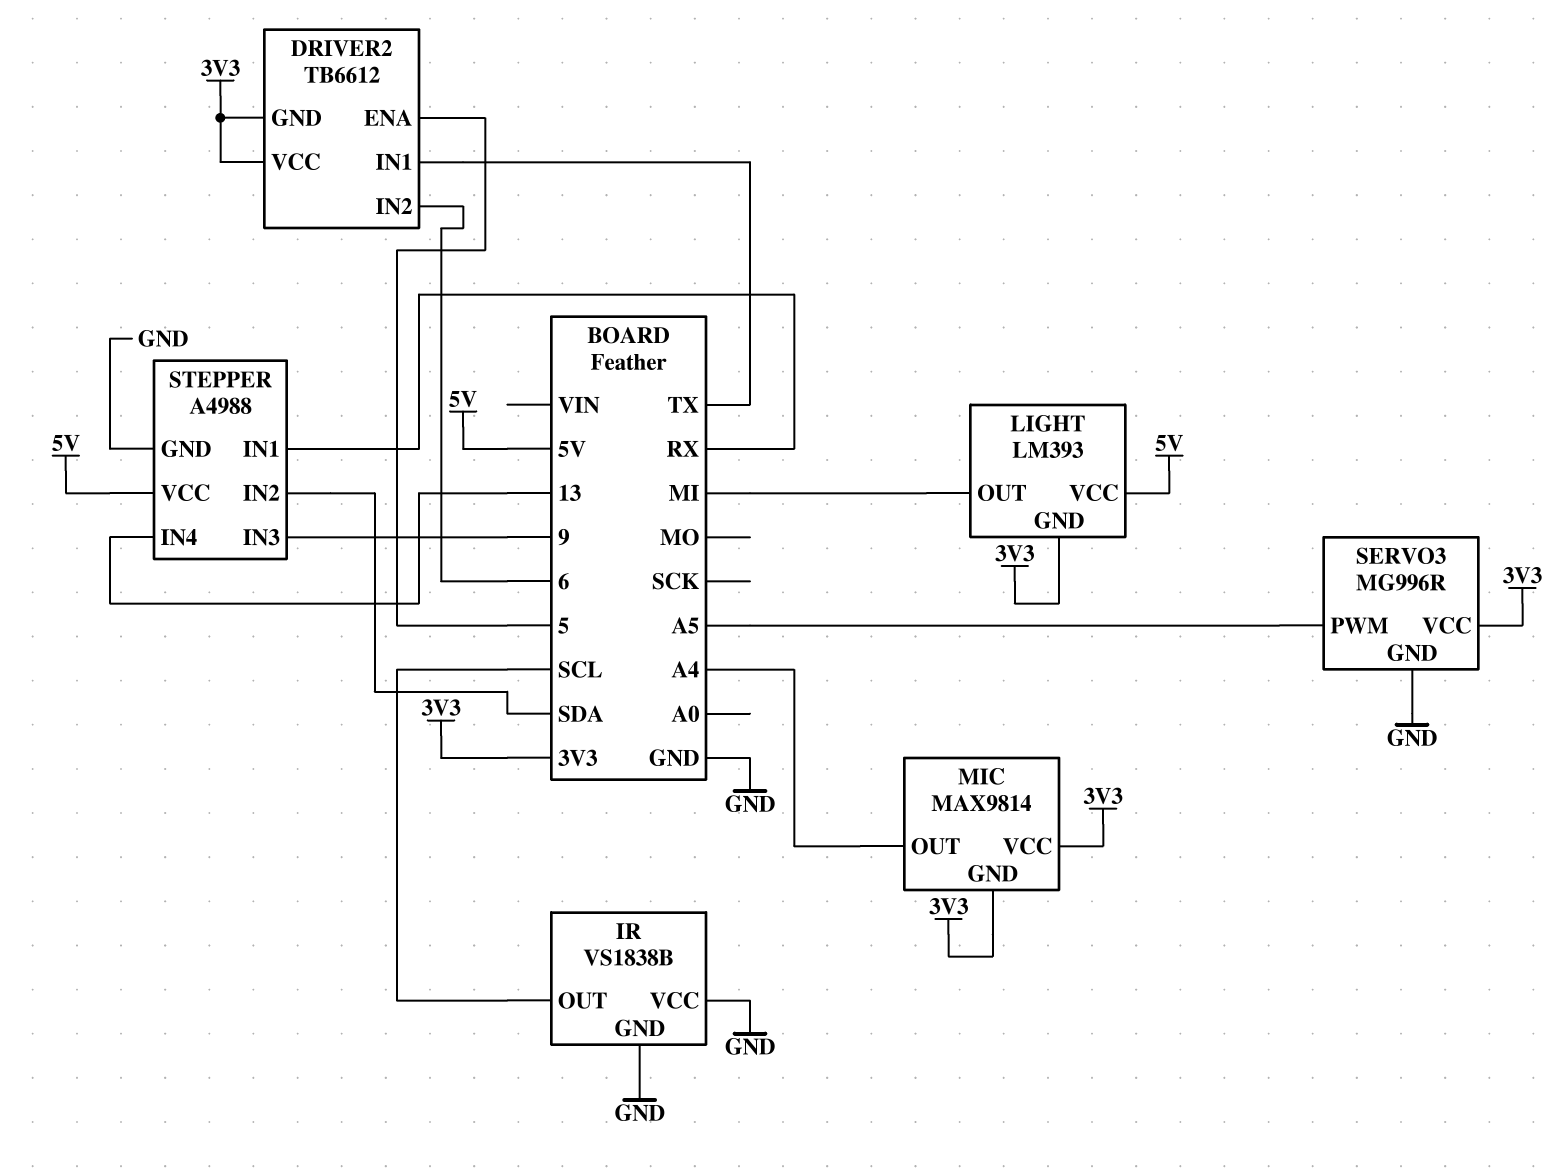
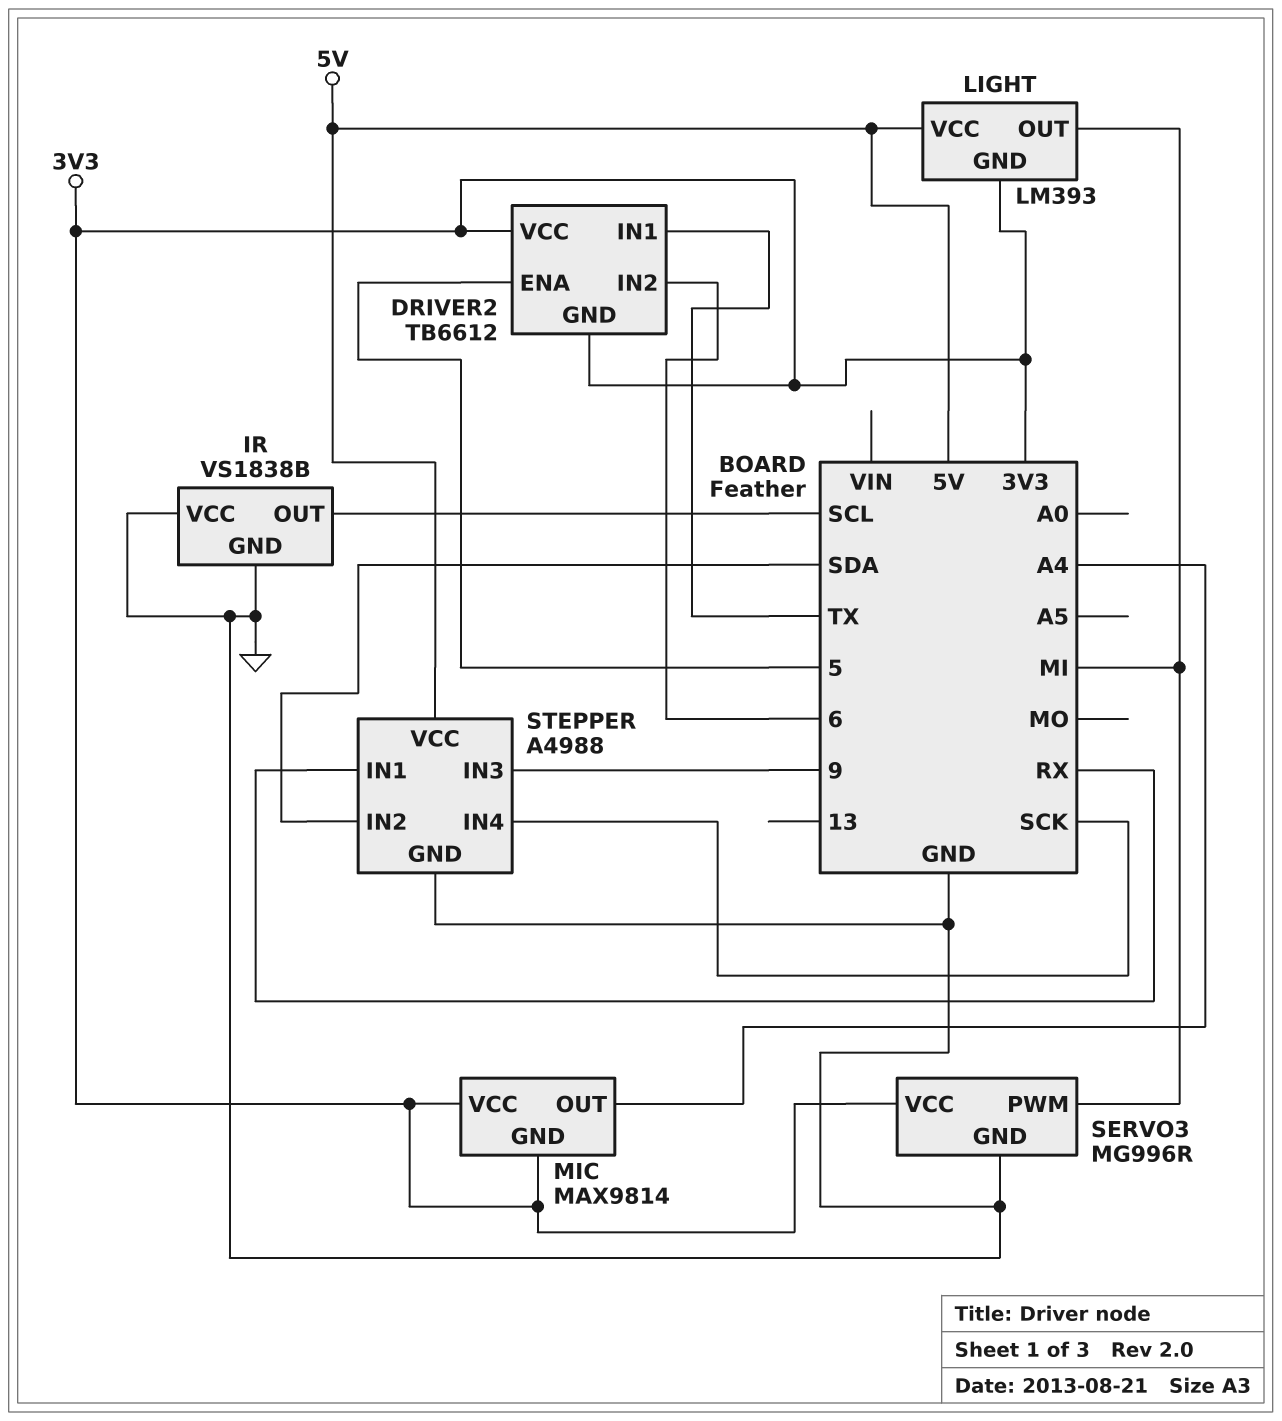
SERVO3 pin PWM: A5 -> MI
STEPPER pin IN4: 13 -> SCK

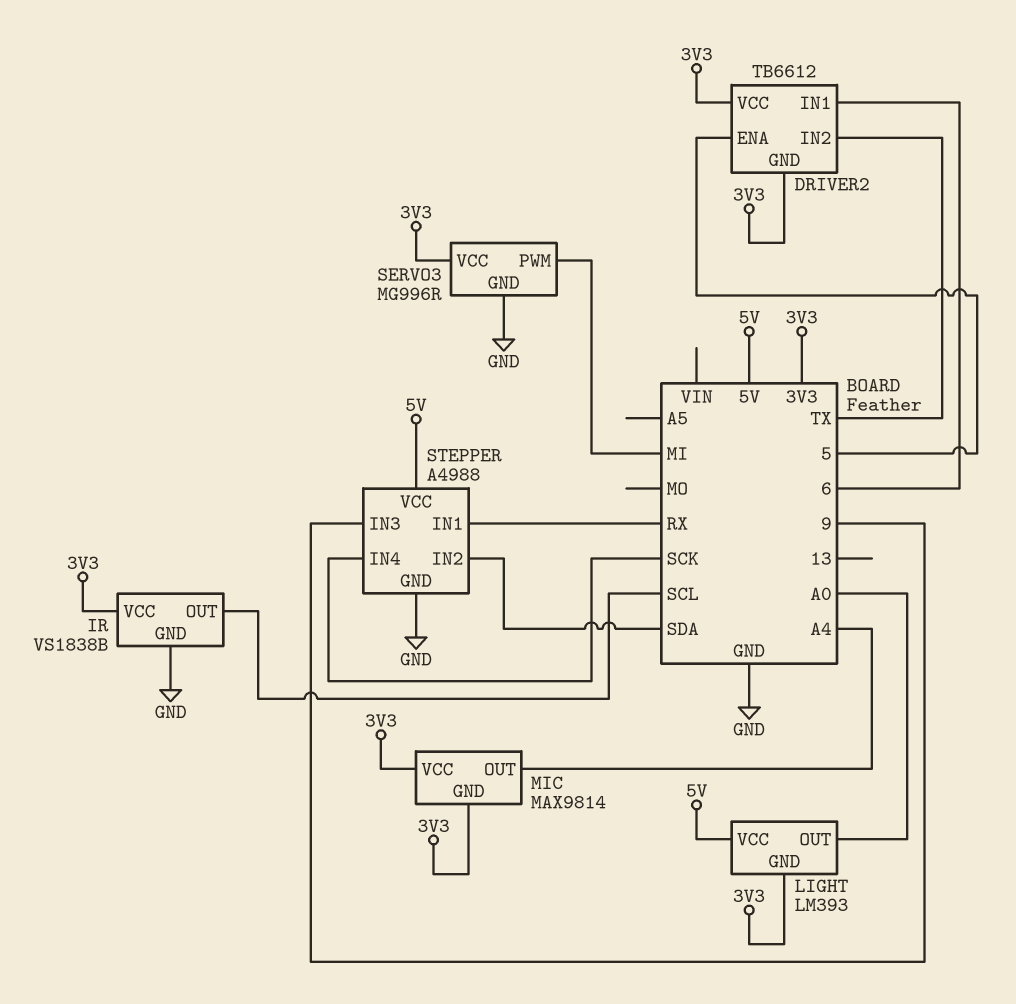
DRIVER2 pin IN1: TX -> 6
DRIVER2 pin IN2: 6 -> TX
IR pin VCC: GND -> 3V3
LIGHT pin OUT: MI -> A0

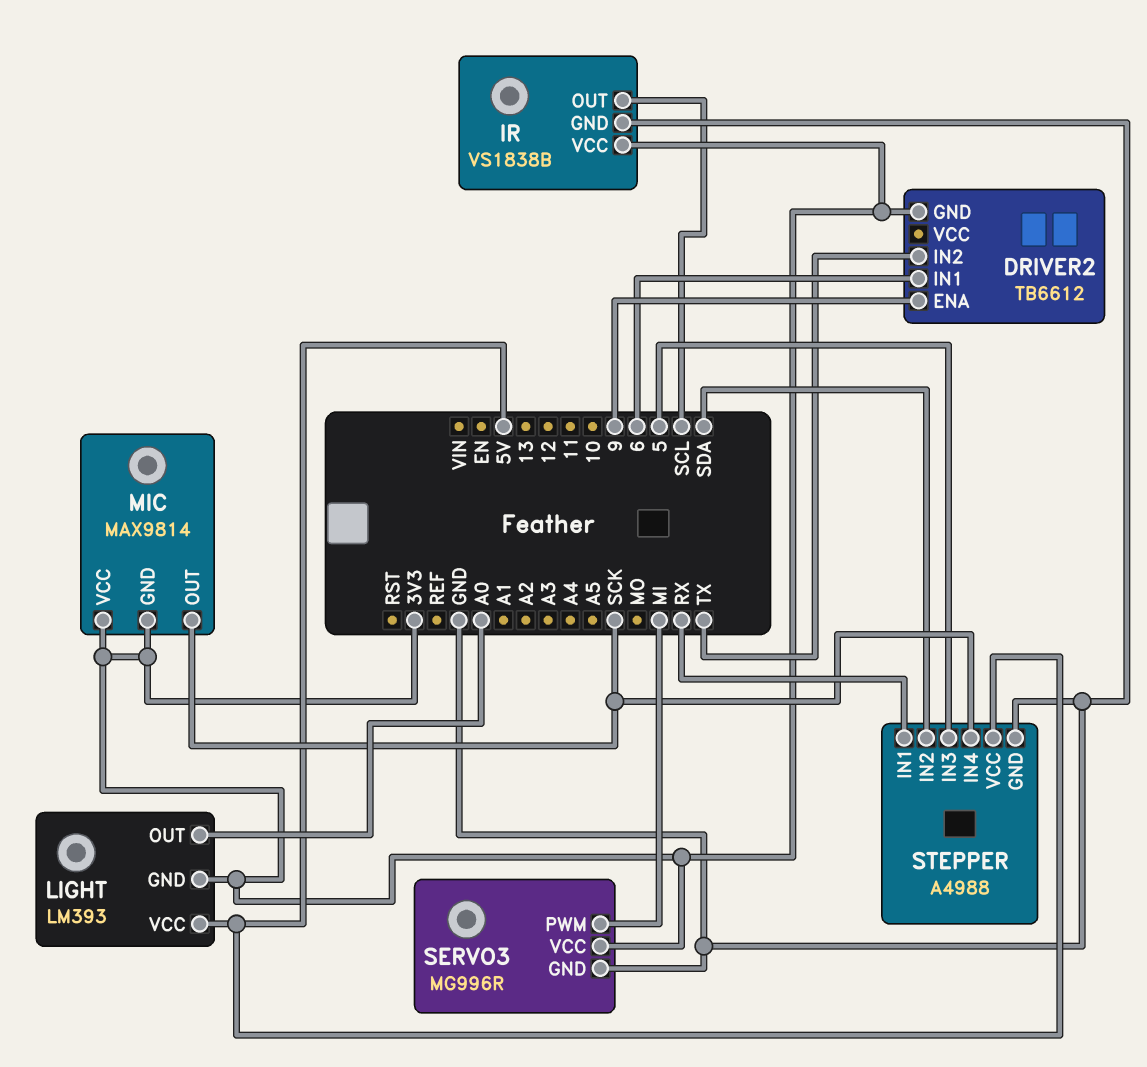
DRIVER2 pin ENA: 5 -> 9
DRIVER2 pin VCC: 3V3 -> none
MIC pin OUT: A4 -> SCK
STEPPER pin IN3: 9 -> 5

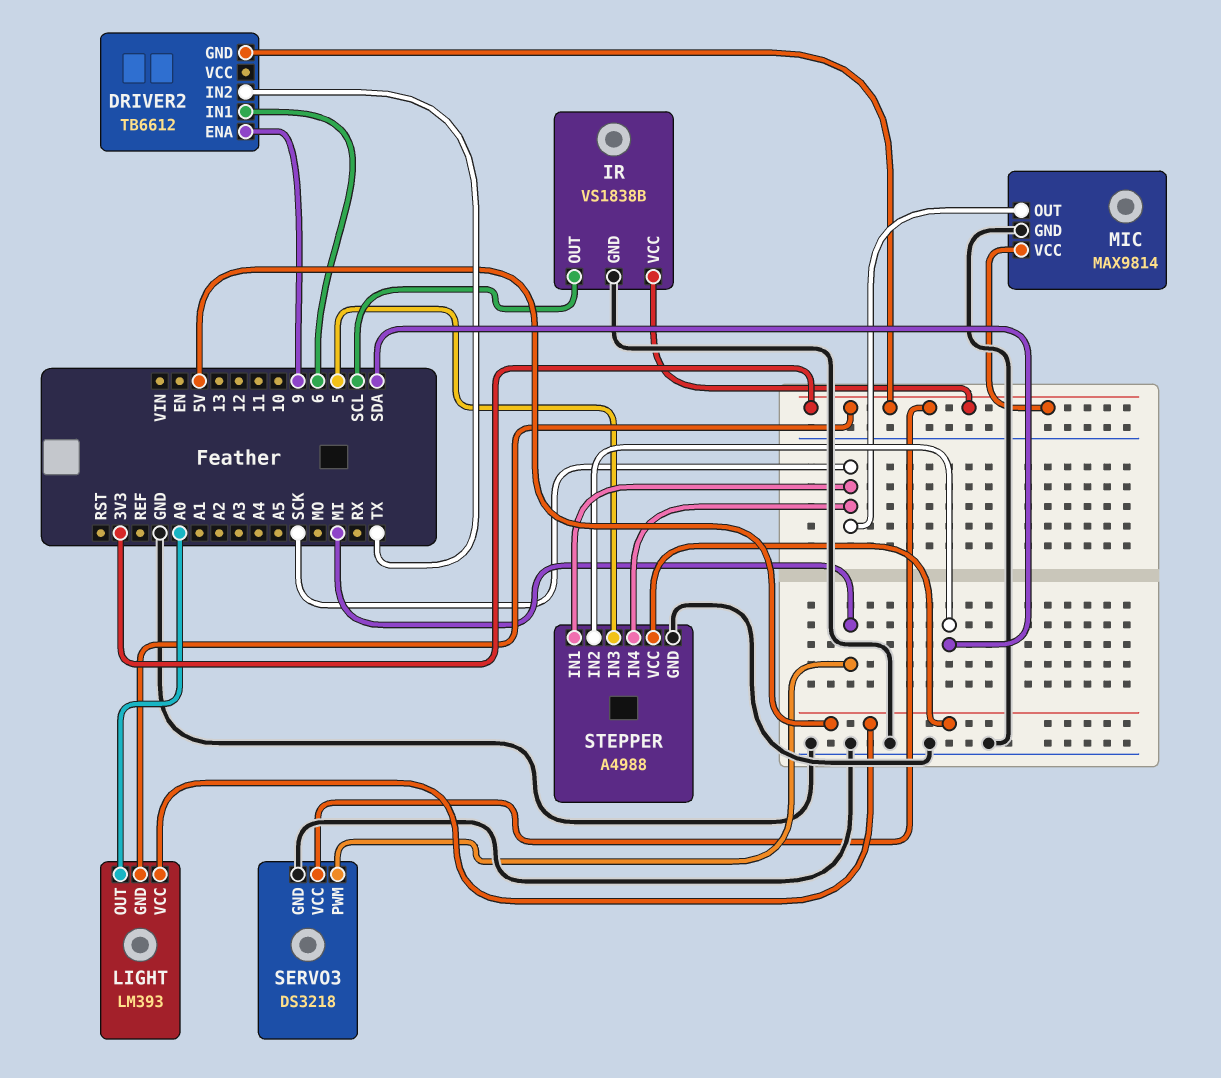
MIC pin GND: 3V3 -> GND
SERVO3: MG996R -> DS3218
STEPPER pin IN1: RX -> SCK

